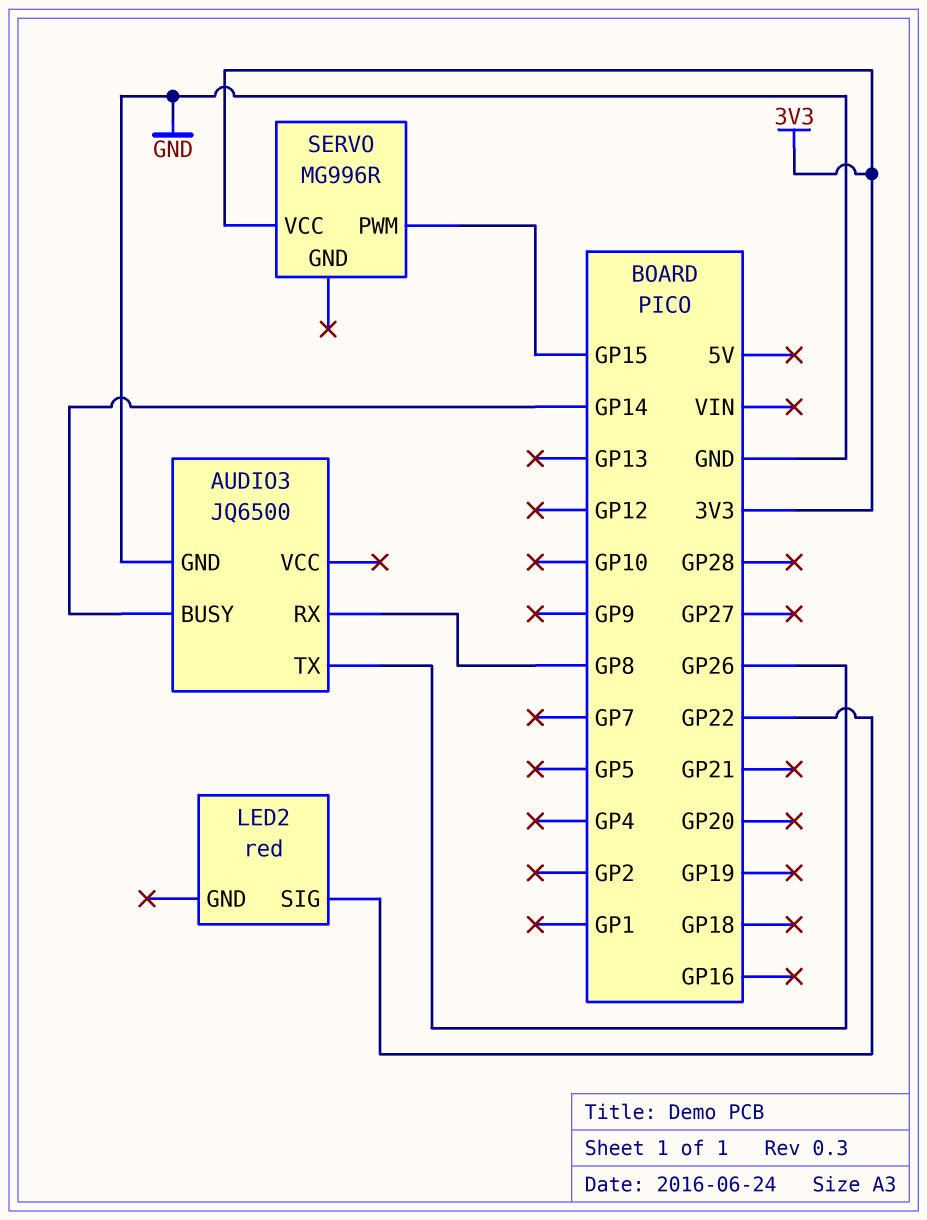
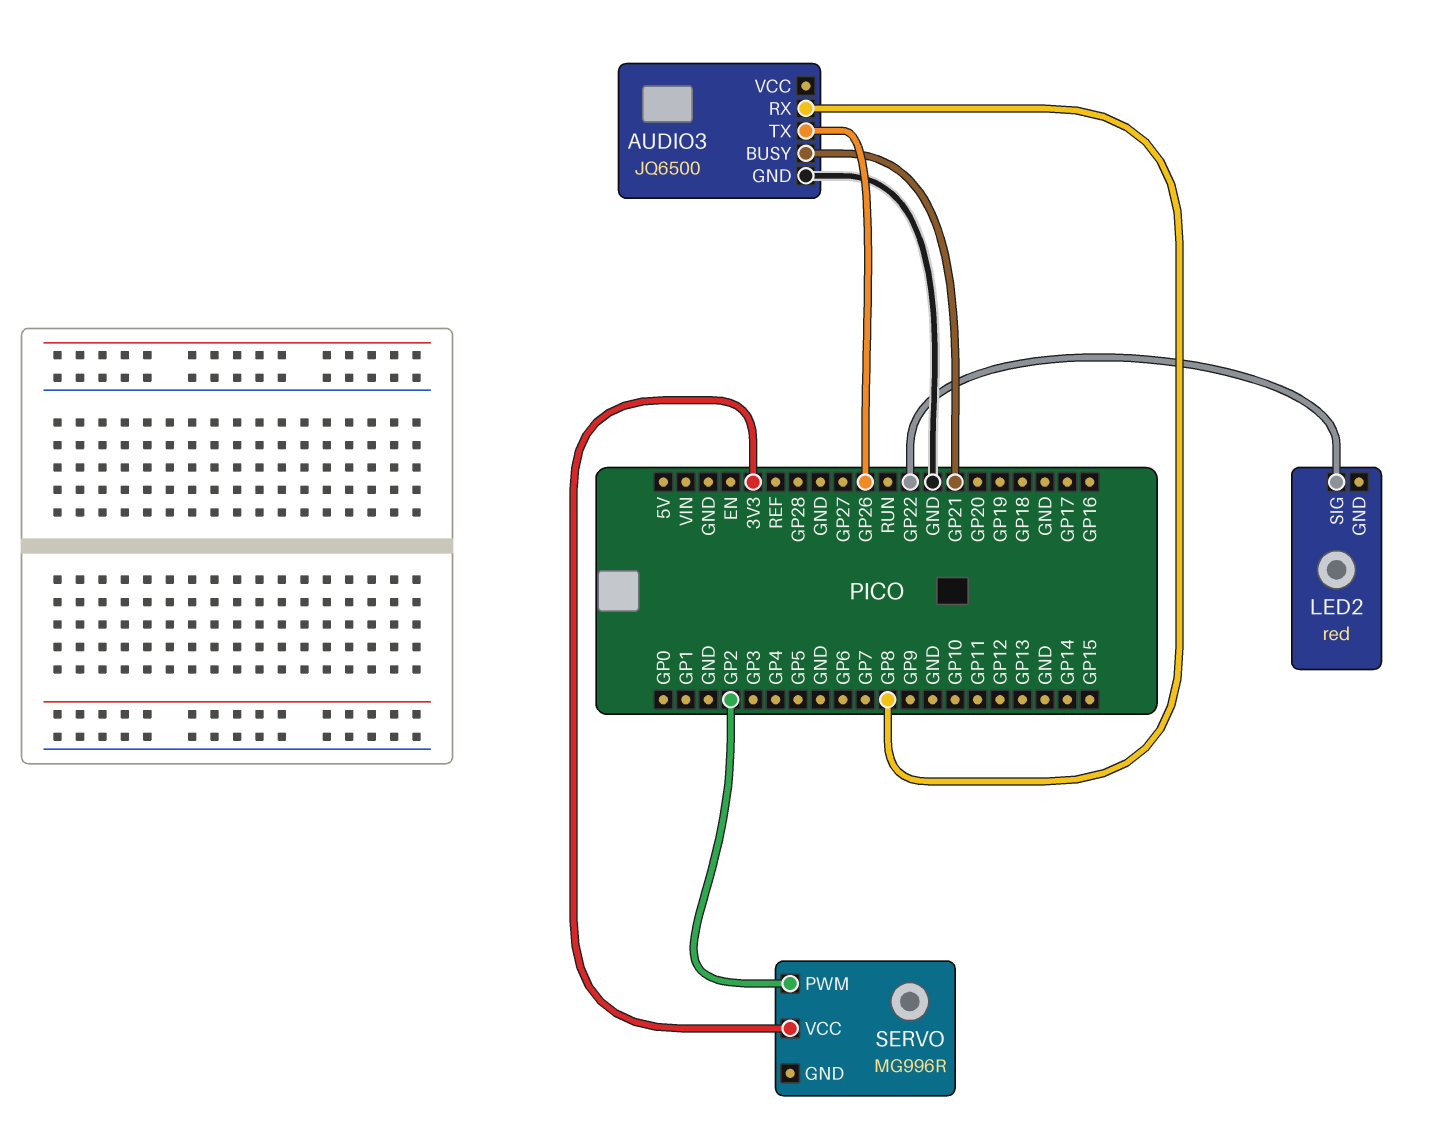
AUDIO3 pin BUSY: GP14 -> GP21
SERVO pin PWM: GP15 -> GP2

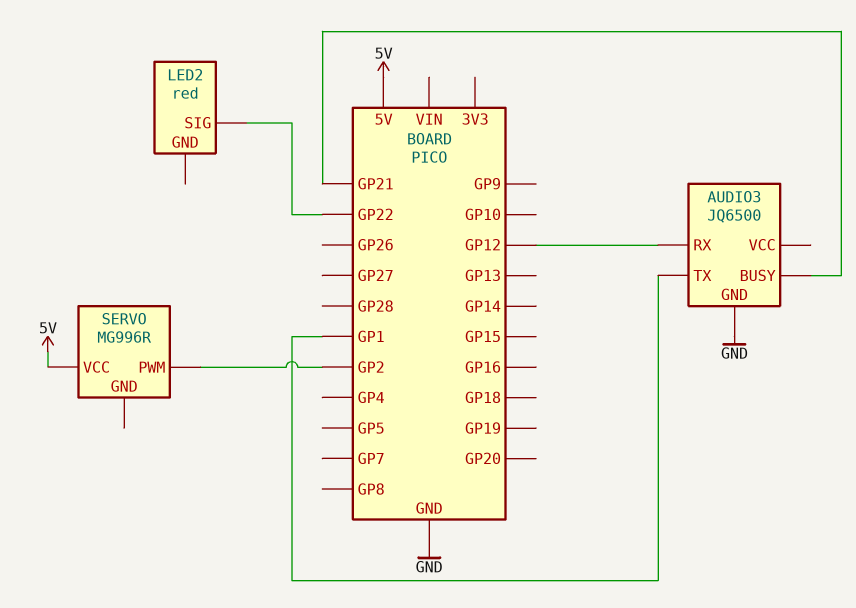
AUDIO3 pin RX: GP8 -> GP12
AUDIO3 pin TX: GP26 -> GP1
SERVO pin VCC: 3V3 -> 5V

